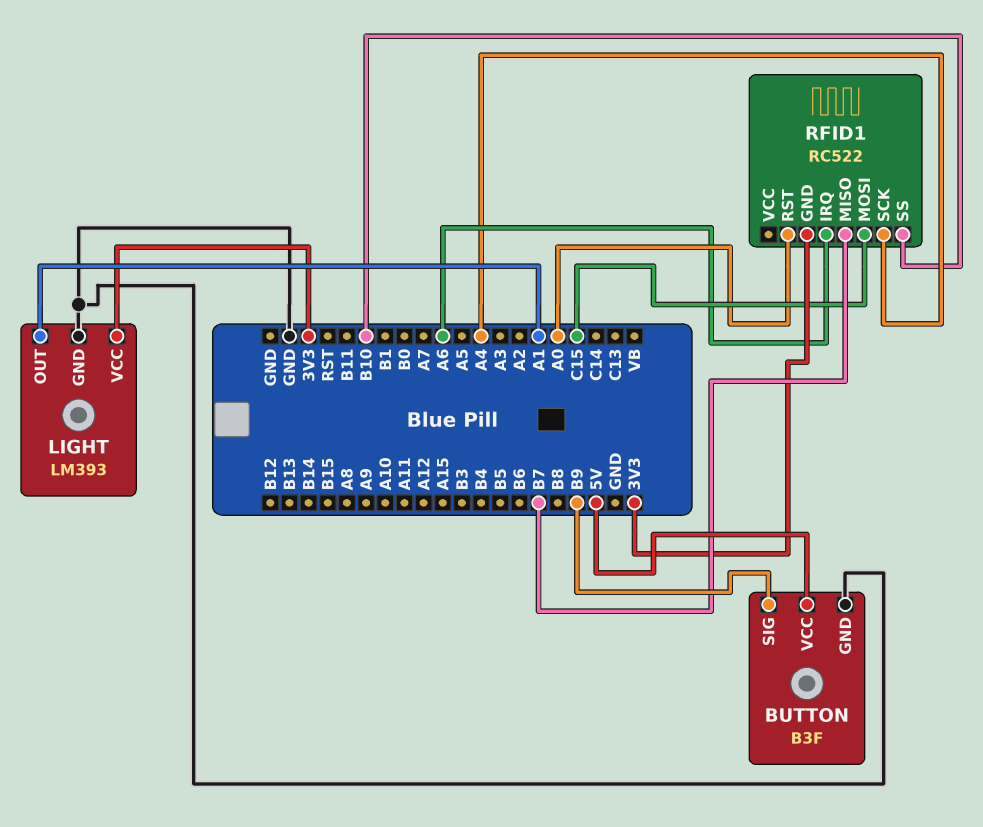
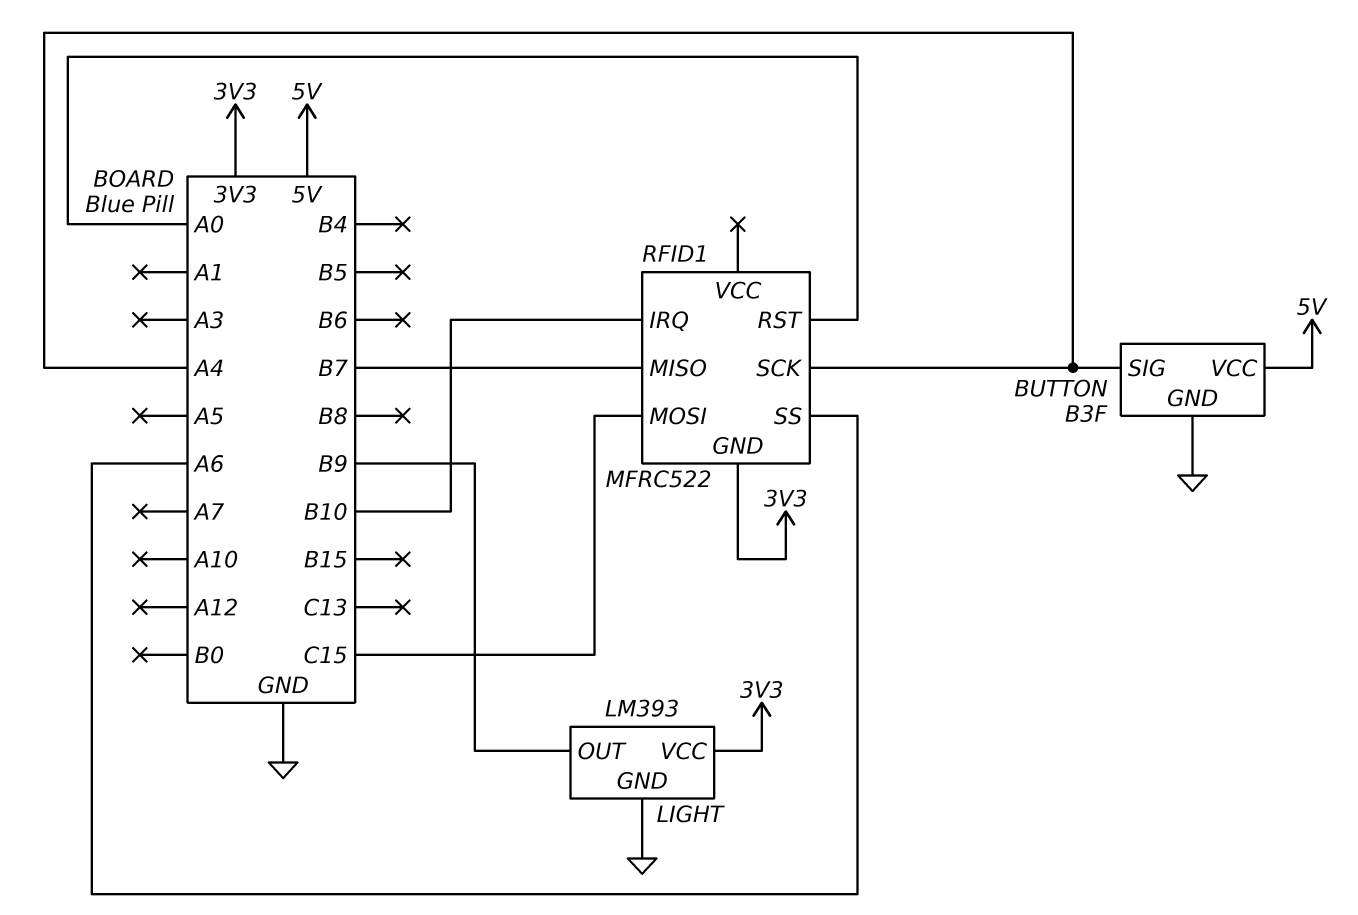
BUTTON pin SIG: B9 -> A4
LIGHT pin OUT: A1 -> B9
RFID1: RC522 -> MFRC522
RFID1 pin IRQ: A6 -> B10
RFID1 pin SS: B10 -> A6

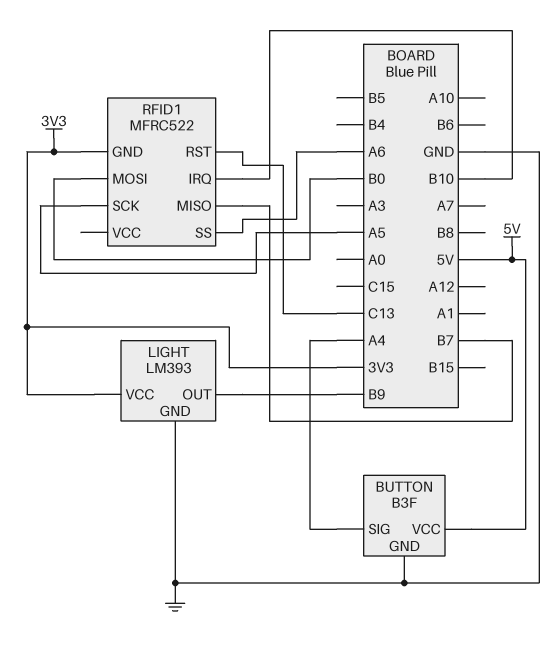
RFID1 pin MOSI: C15 -> B0
RFID1 pin RST: A0 -> C13
RFID1 pin SCK: A4 -> A5

